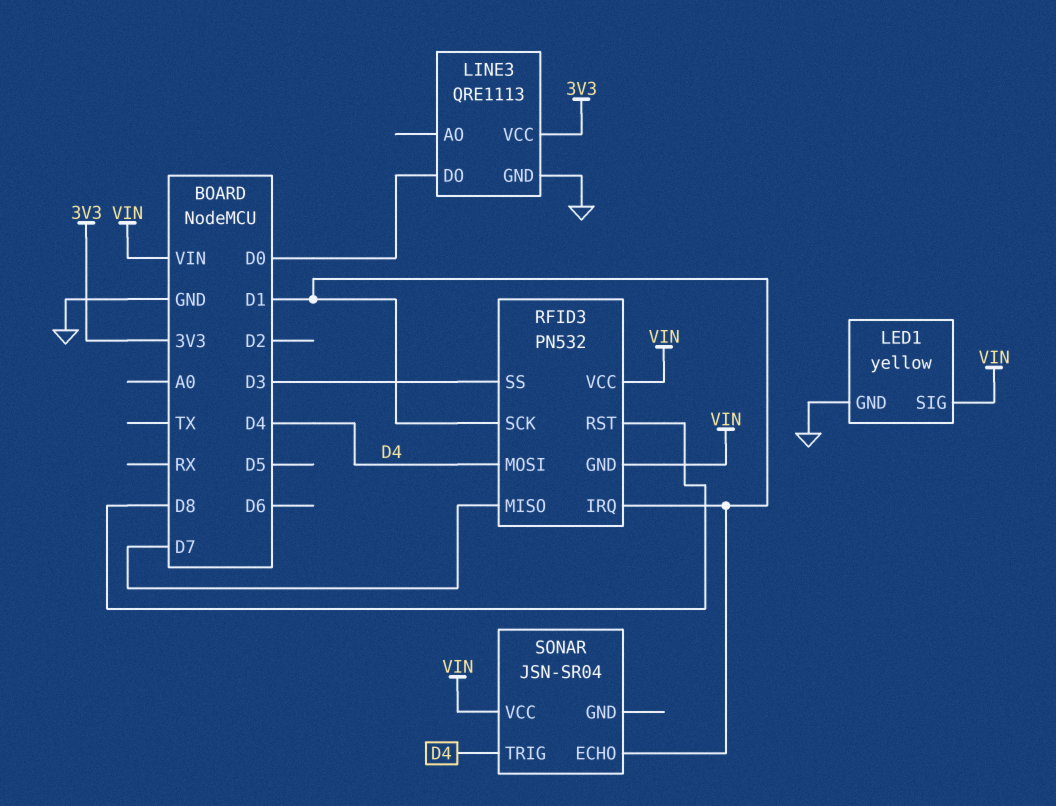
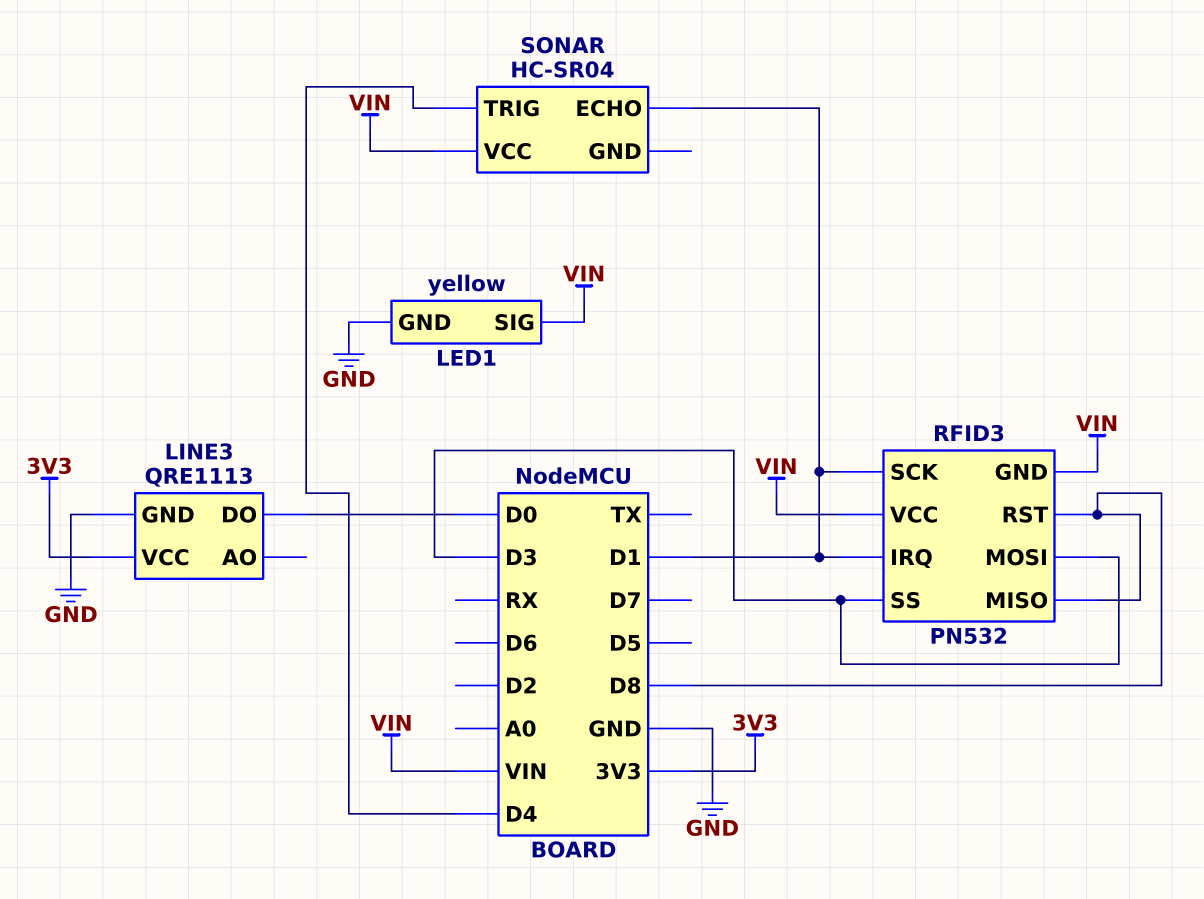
RFID3 pin MISO: D7 -> D8
RFID3 pin MOSI: D4 -> D3
SONAR: JSN-SR04 -> HC-SR04

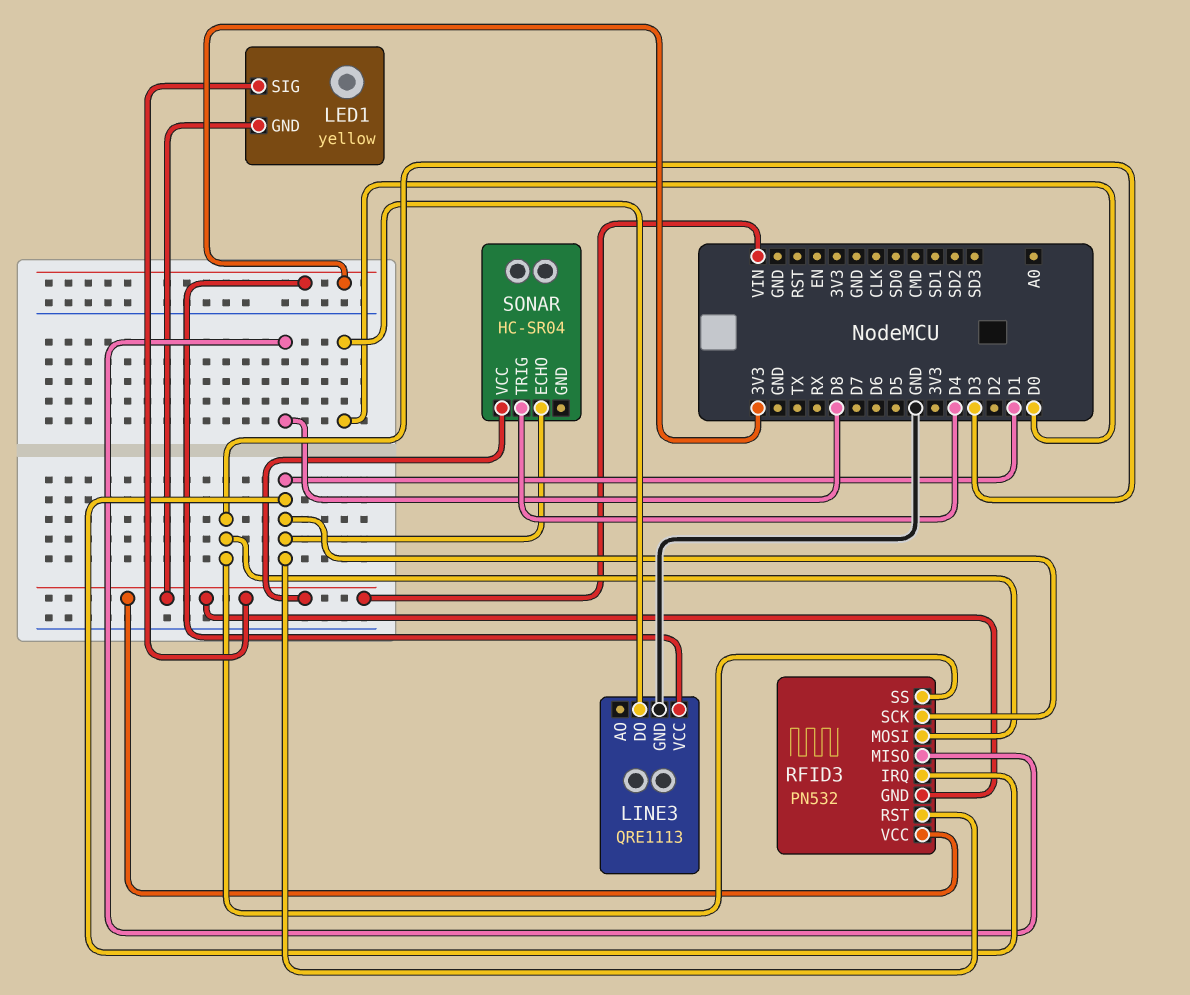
LED1 pin GND: GND -> VIN
RFID3 pin RST: D8 -> D1

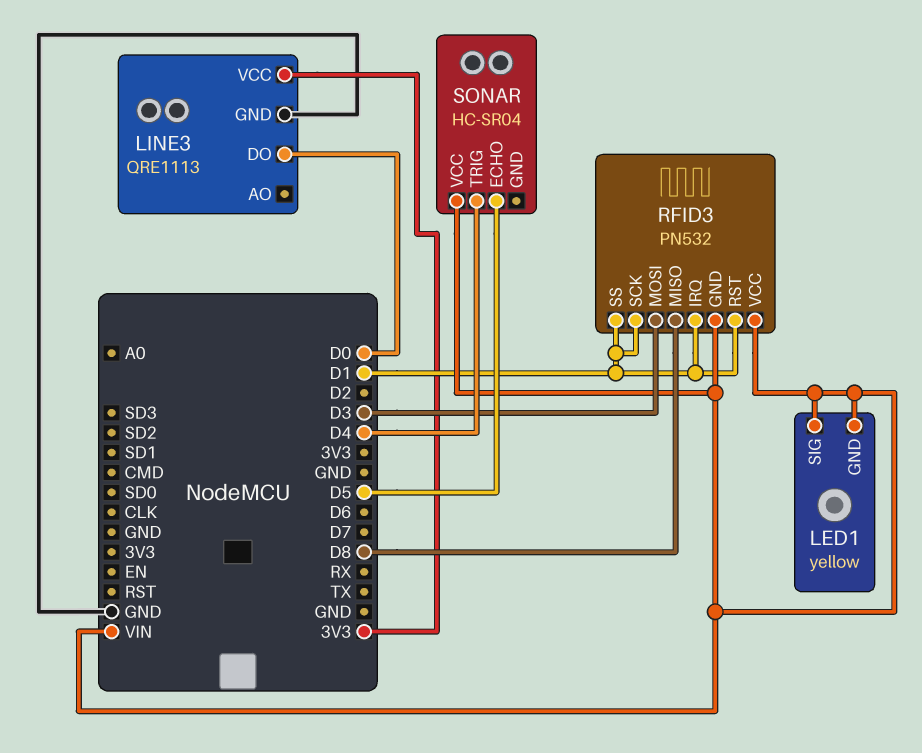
RFID3 pin SS: D3 -> D1
SONAR pin ECHO: D1 -> D5

